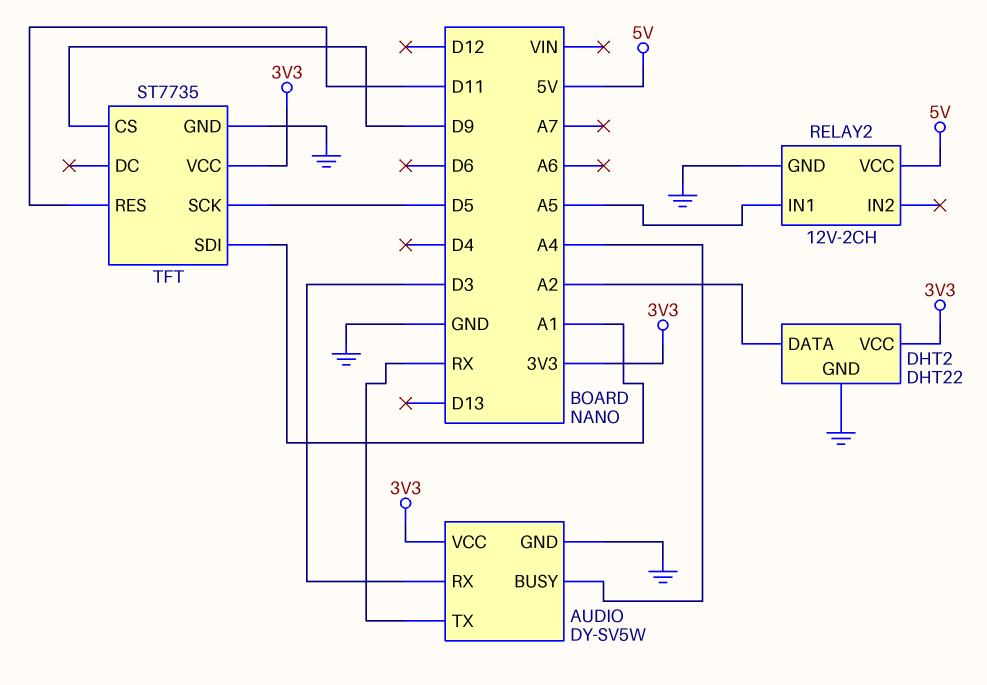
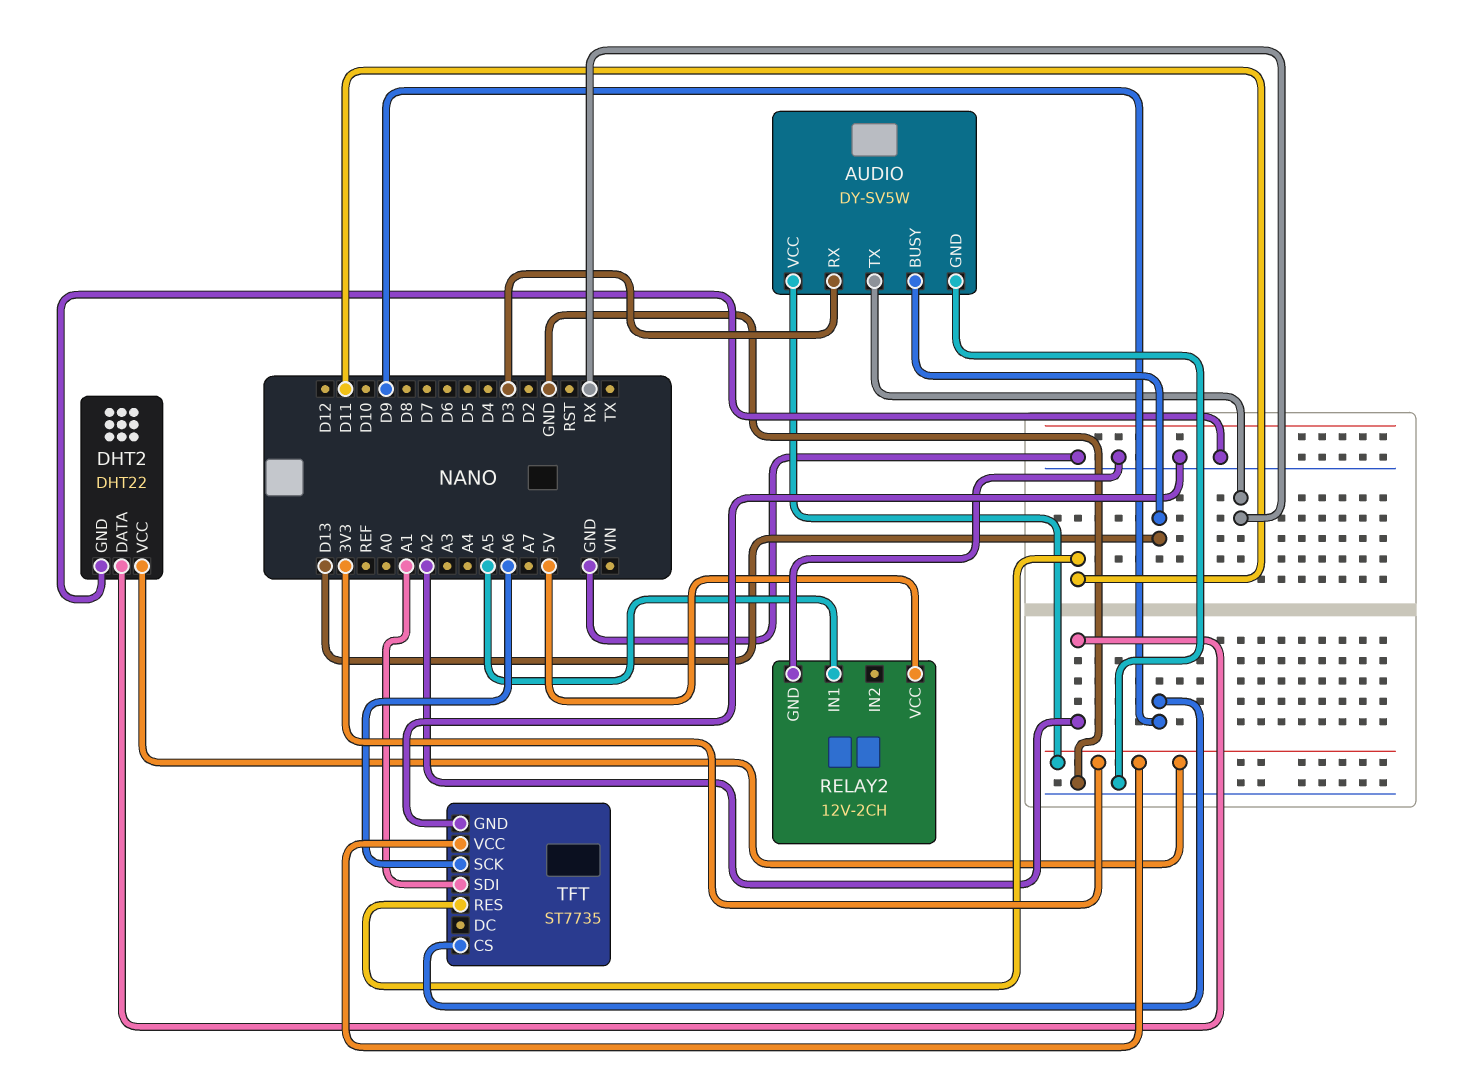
AUDIO pin BUSY: A4 -> D13
TFT pin SCK: D5 -> A6

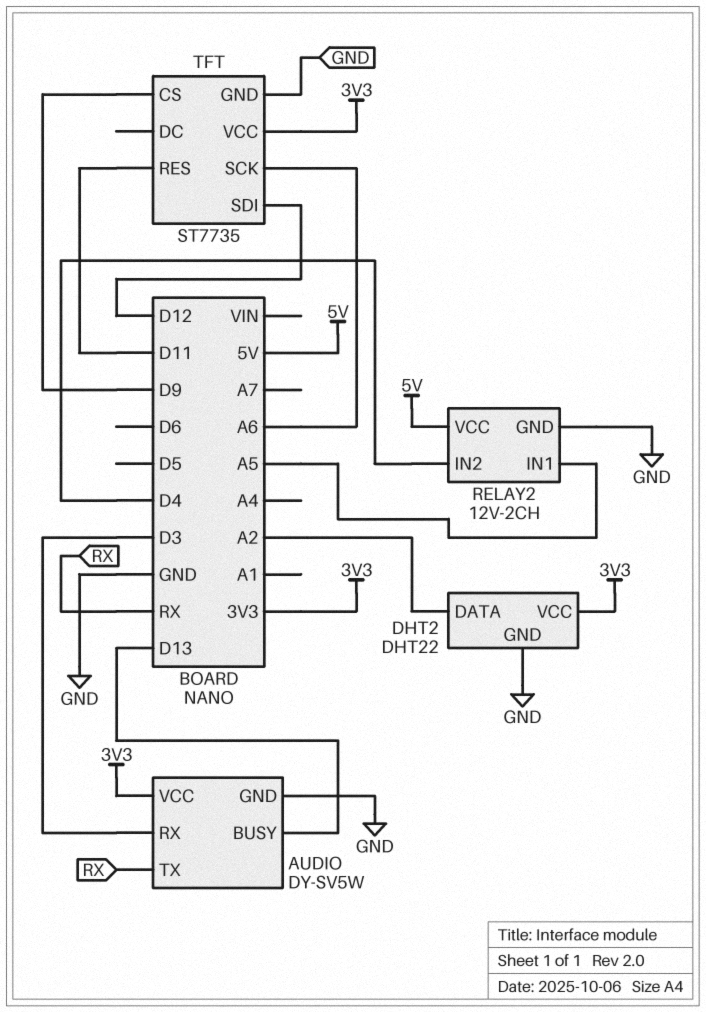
RELAY2 pin IN2: none -> D4
TFT pin SDI: A1 -> D12

